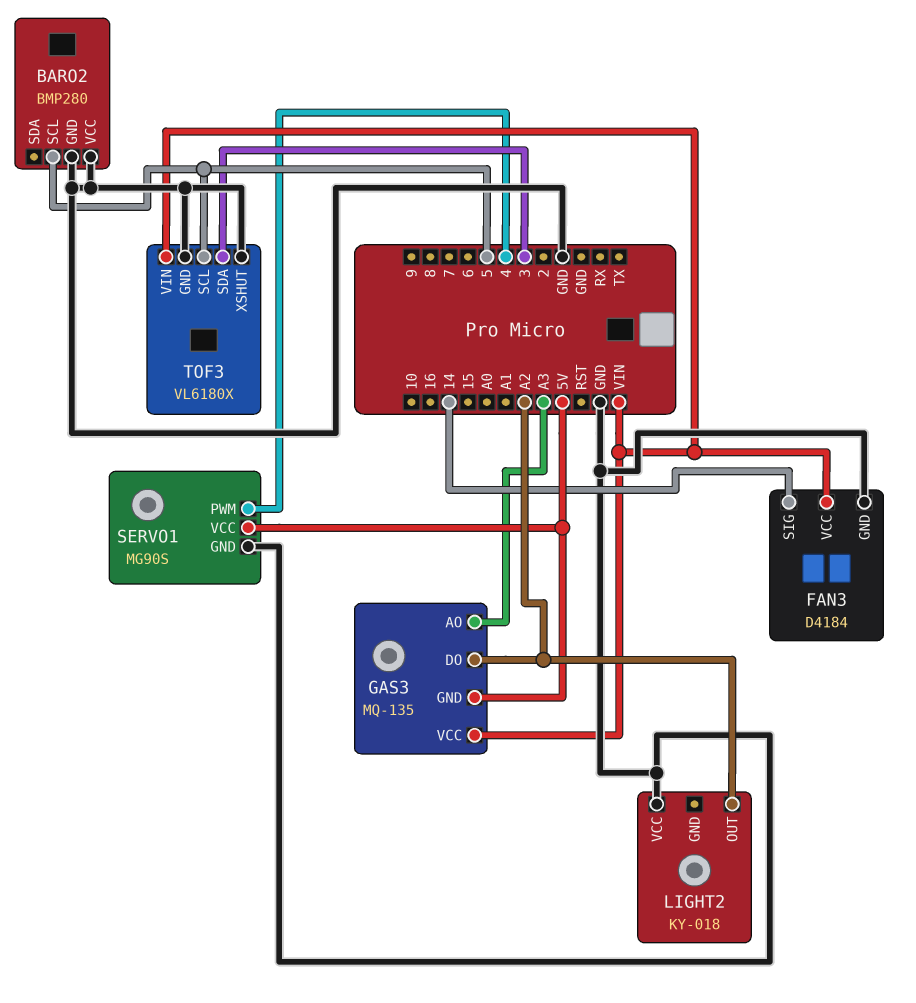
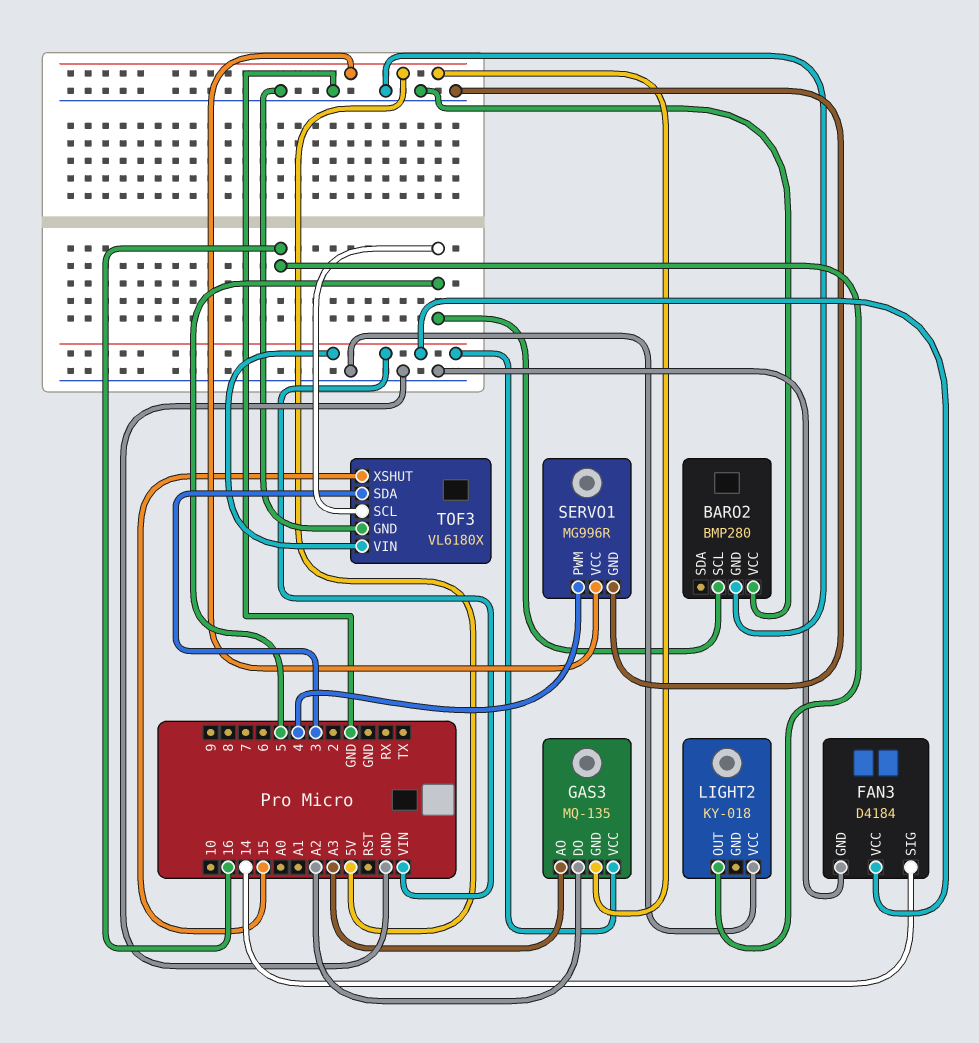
LIGHT2 pin OUT: A2 -> 16
SERVO1: MG90S -> MG996R
TOF3 pin XSHUT: GND -> 15

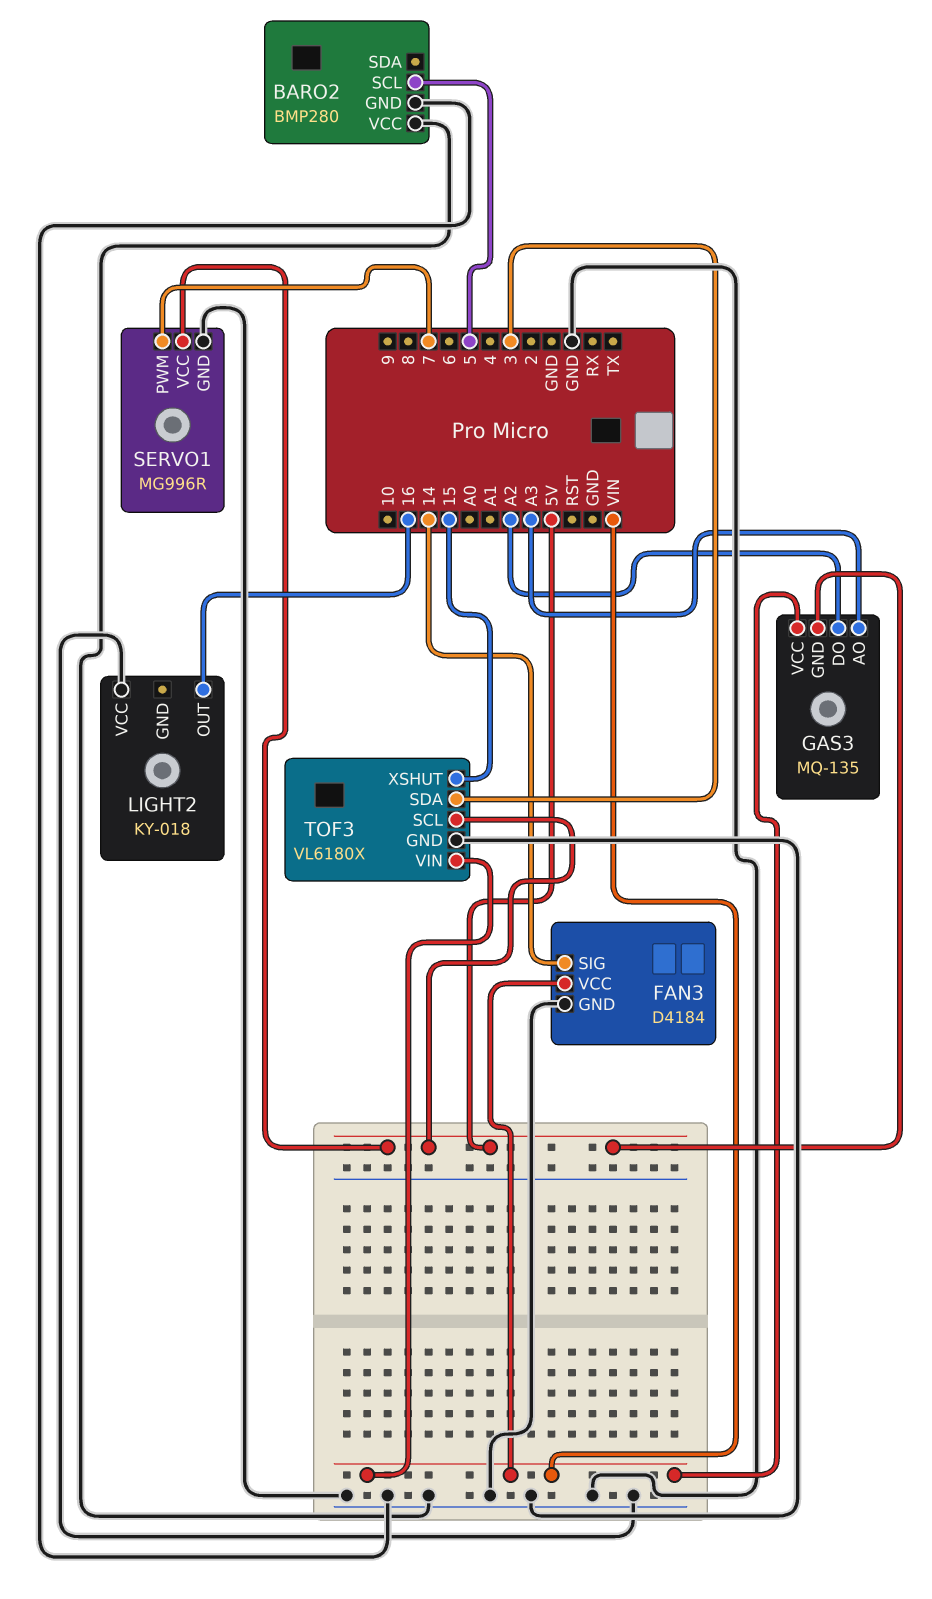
SERVO1 pin PWM: 4 -> 7
TOF3 pin SCL: 5 -> 5V

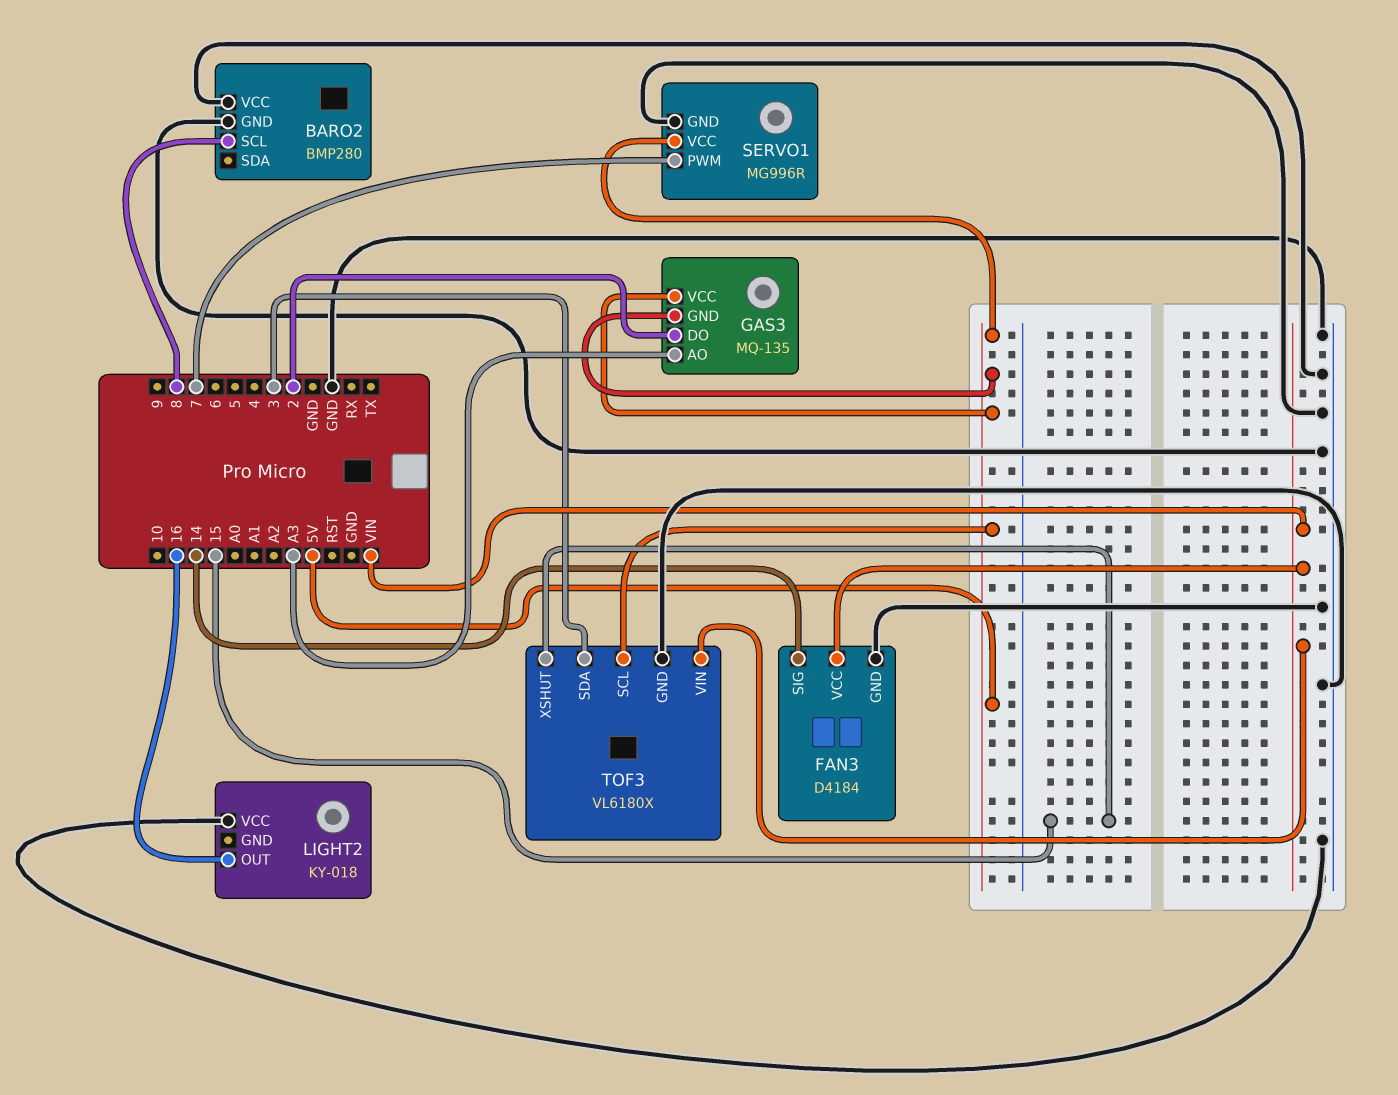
BARO2 pin SCL: 5 -> 8
GAS3 pin DO: A2 -> 2
GAS3 pin VCC: VIN -> 5V

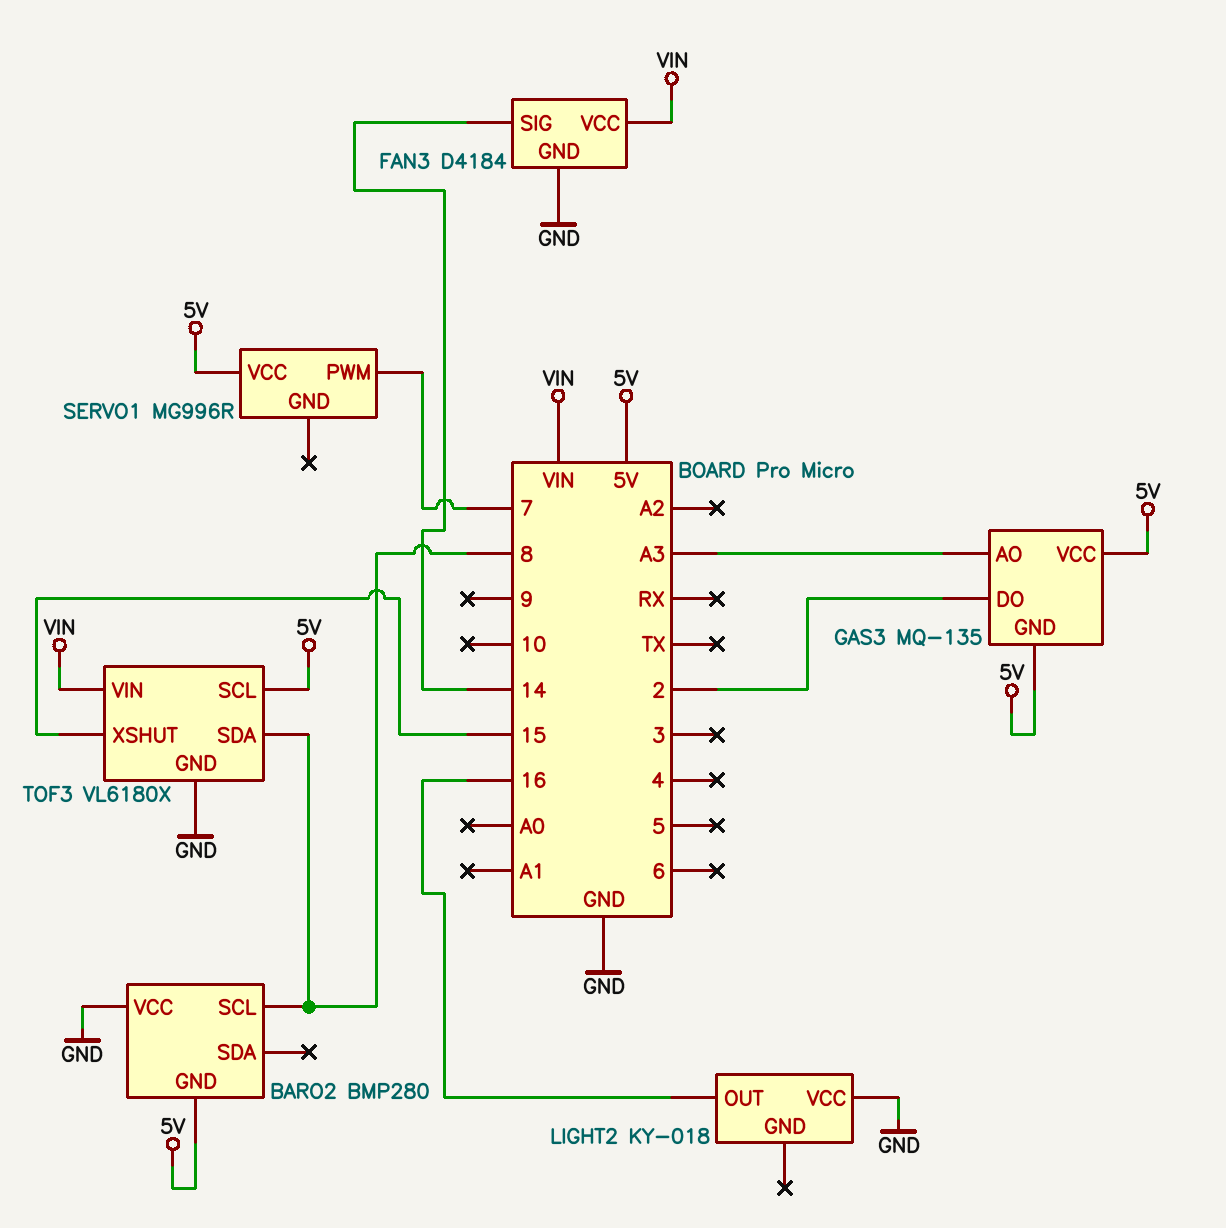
BARO2 pin GND: GND -> 5V
SERVO1 pin GND: GND -> none
TOF3 pin SDA: 3 -> 8

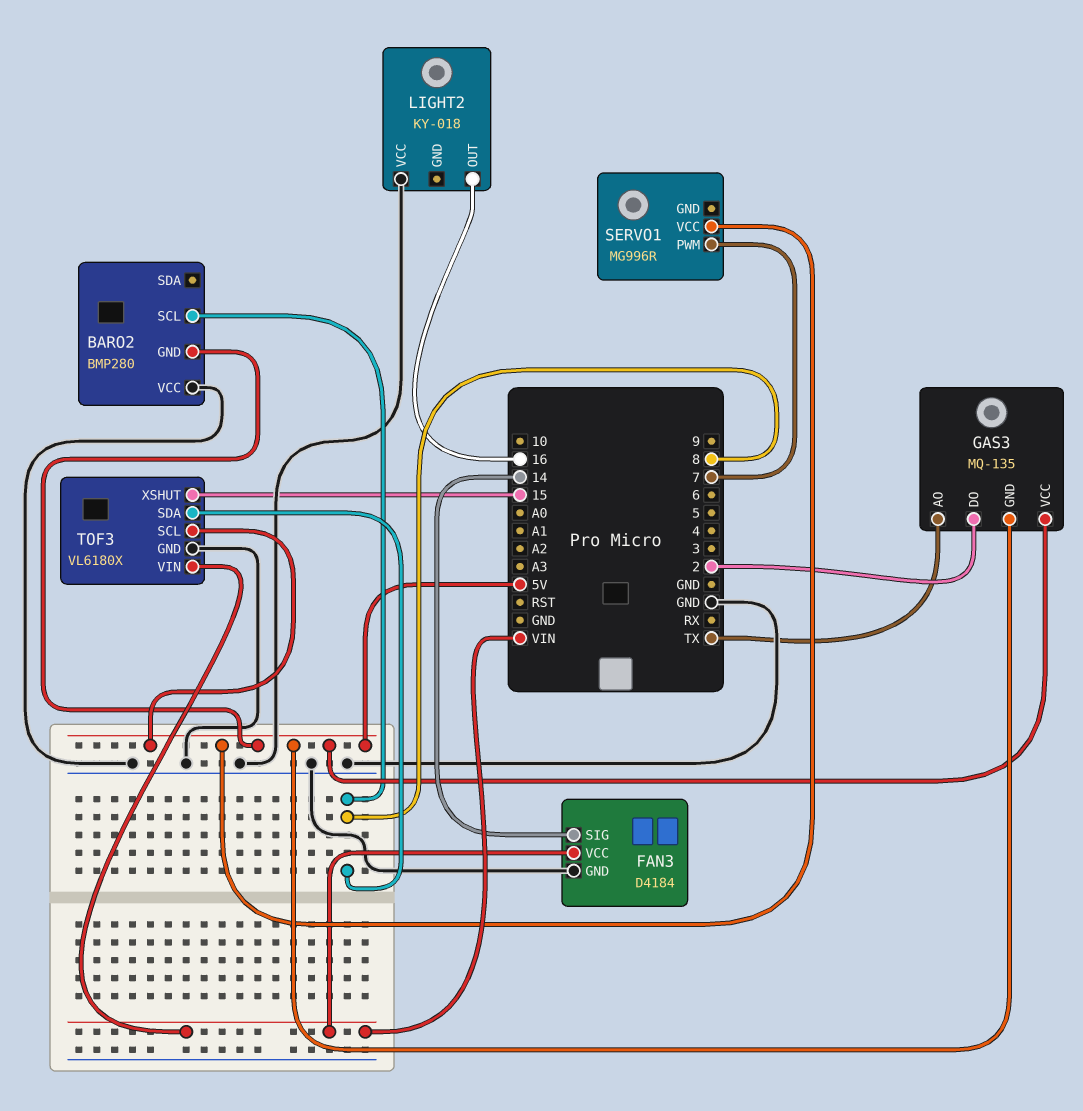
GAS3 pin AO: A3 -> TX

